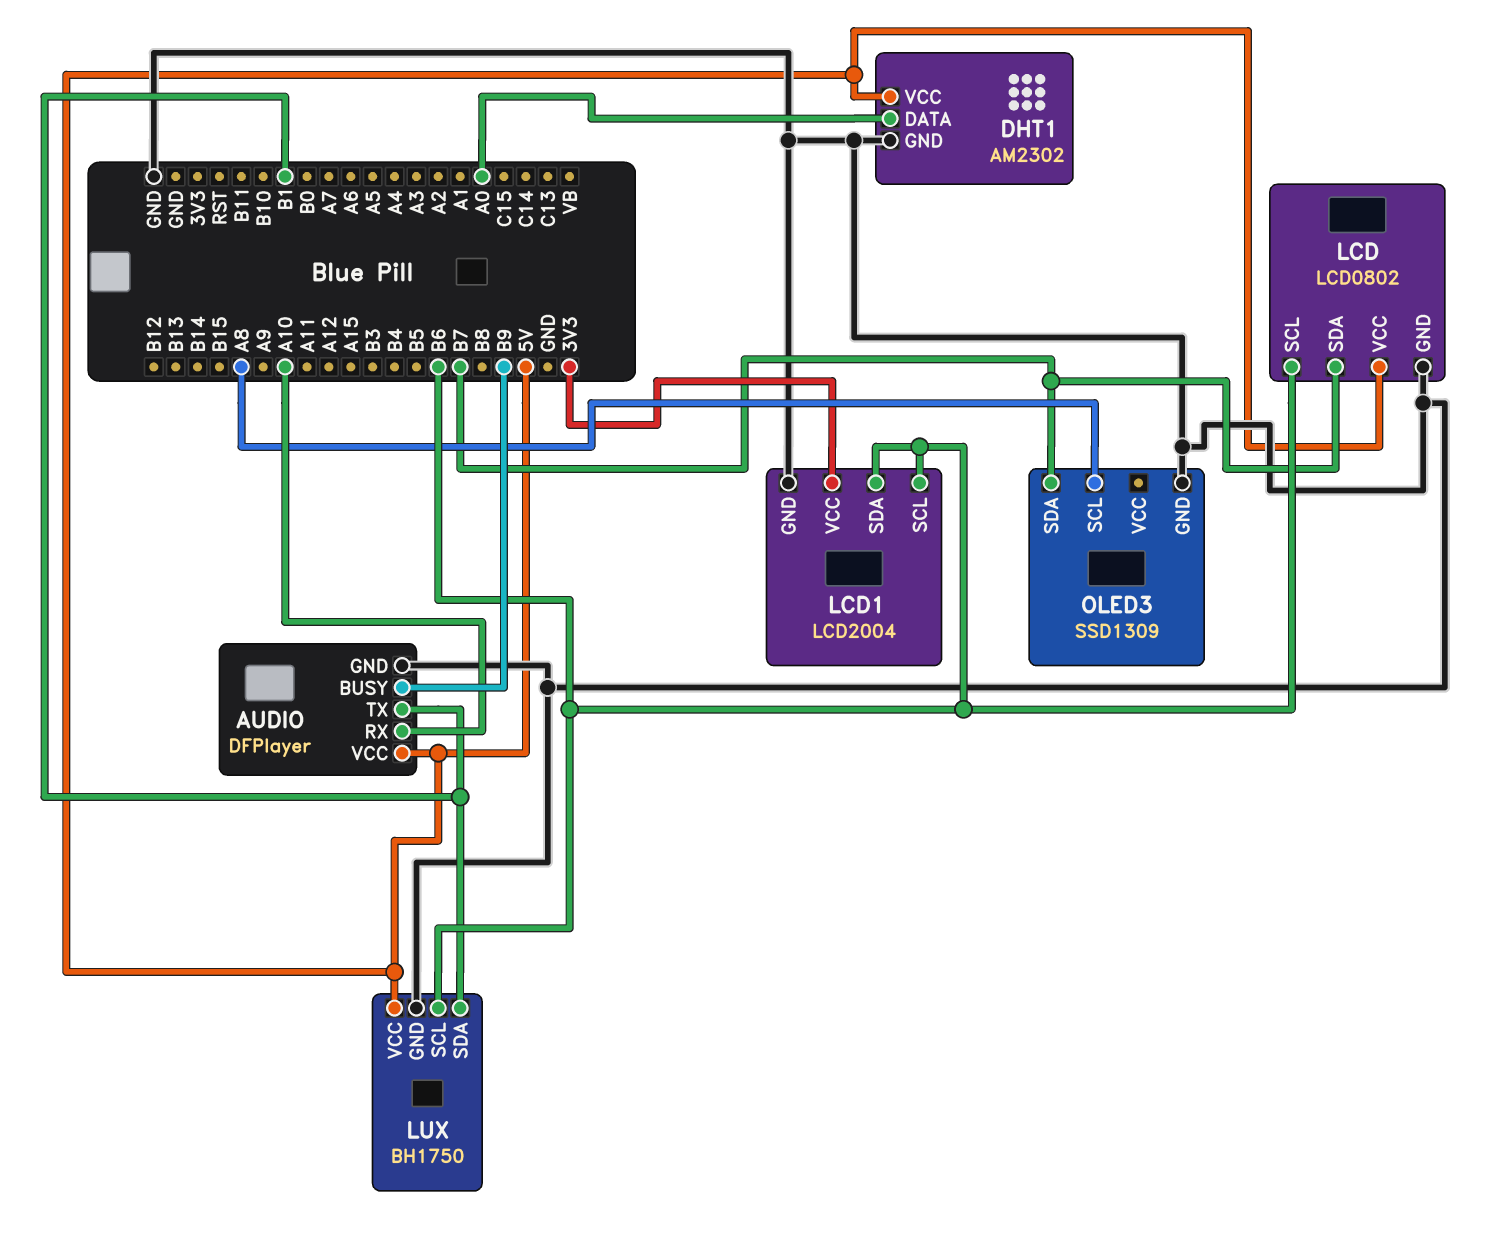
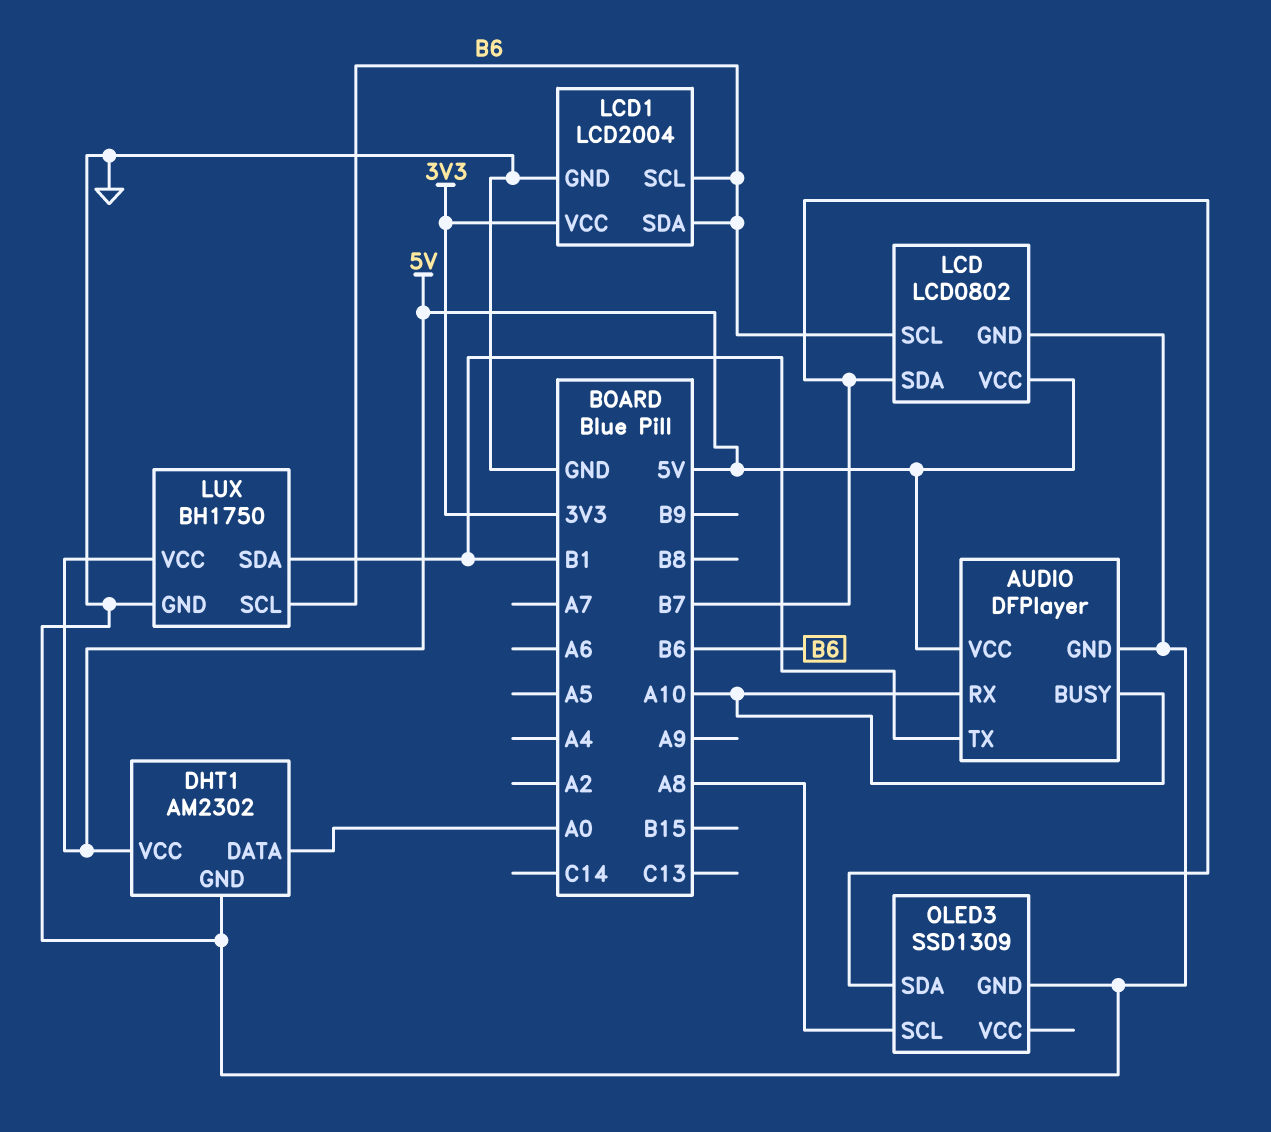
AUDIO pin BUSY: B9 -> A10

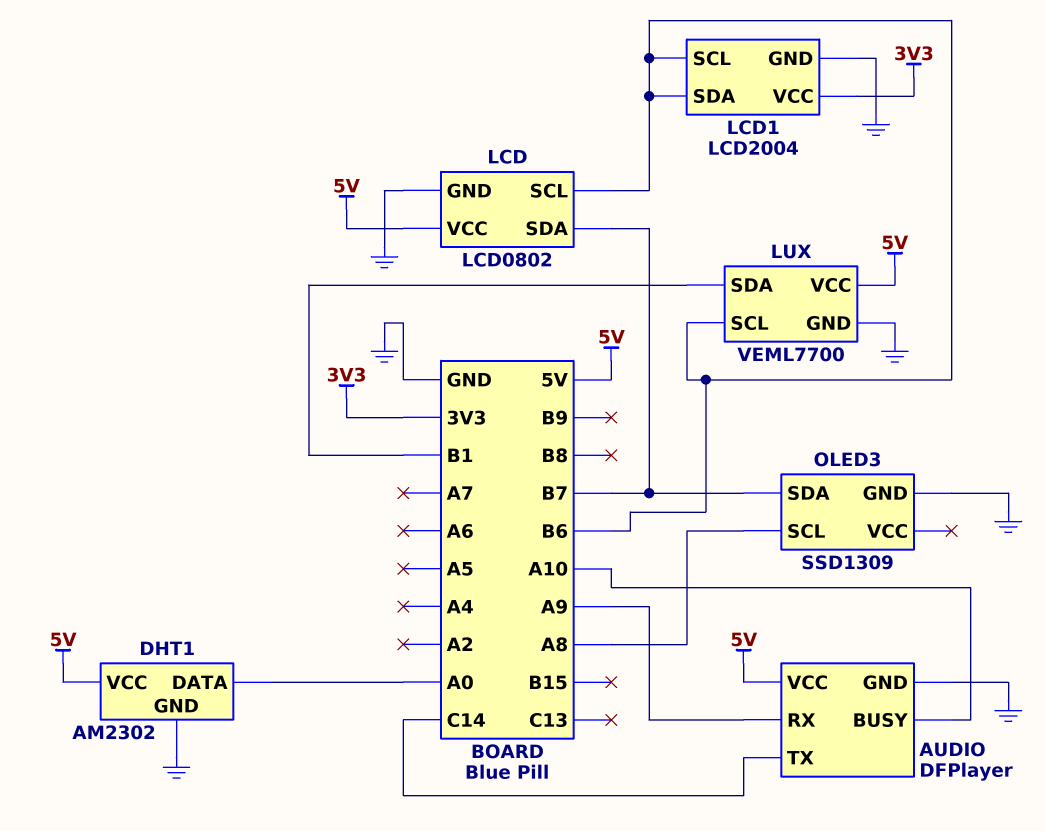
AUDIO pin RX: A10 -> A9
AUDIO pin TX: B1 -> C14
LUX: BH1750 -> VEML7700

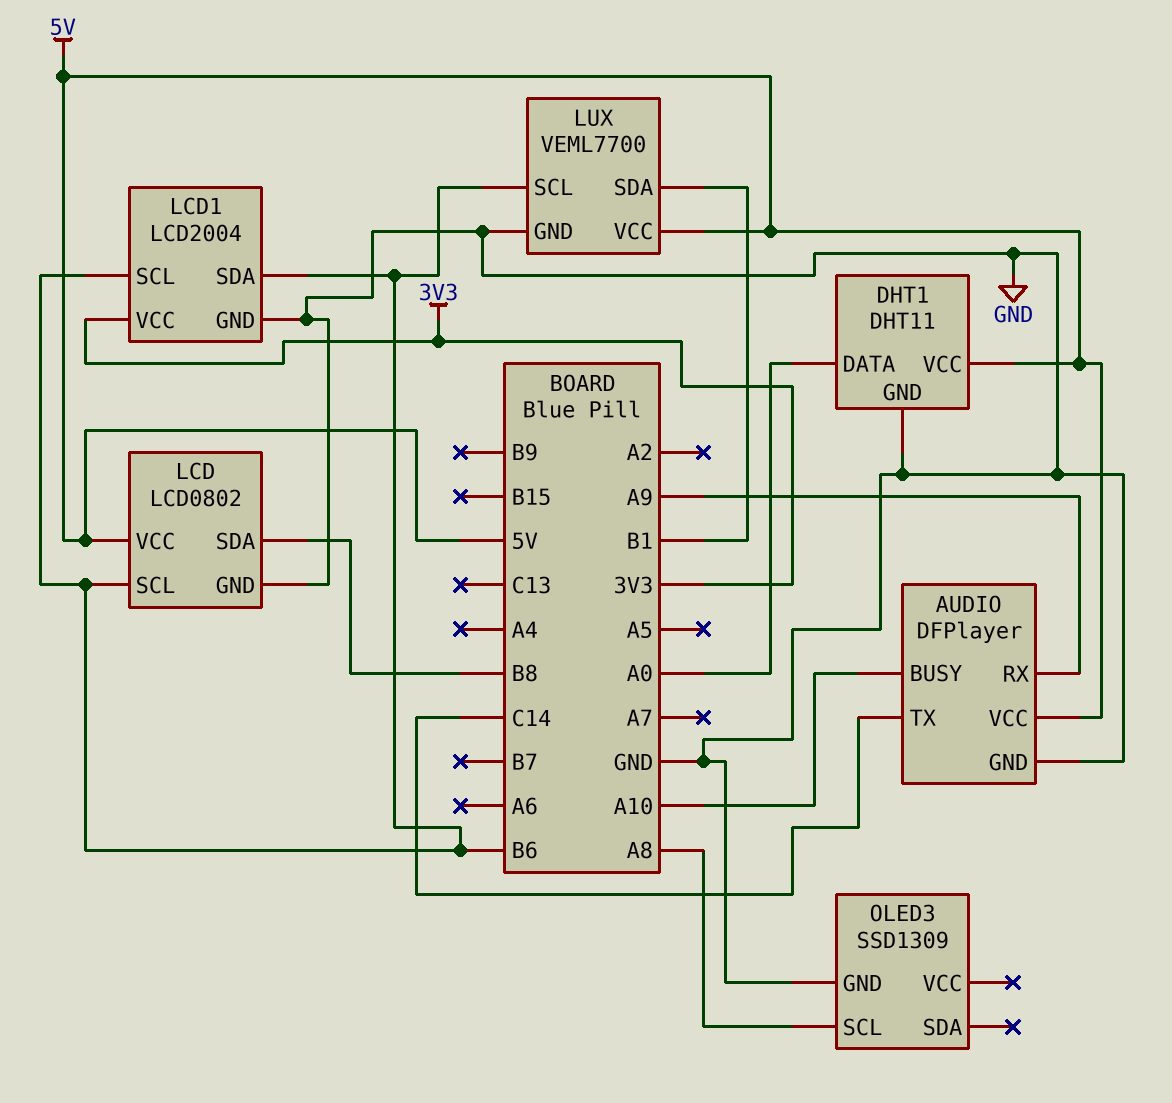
DHT1: AM2302 -> DHT11
LCD pin SDA: B7 -> B8
OLED3 pin SDA: B7 -> none

